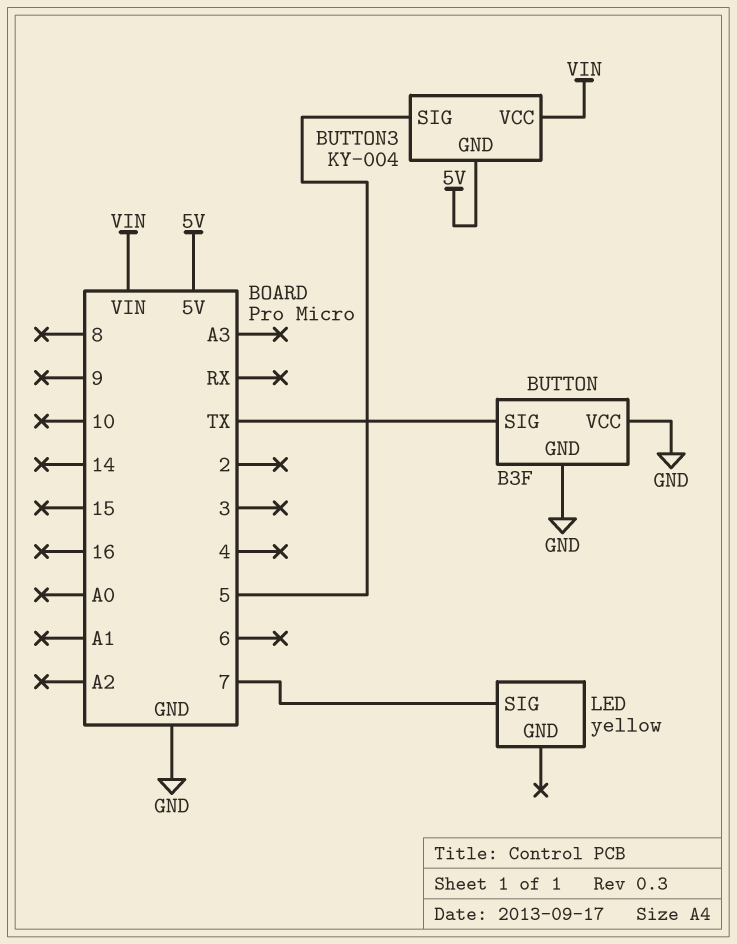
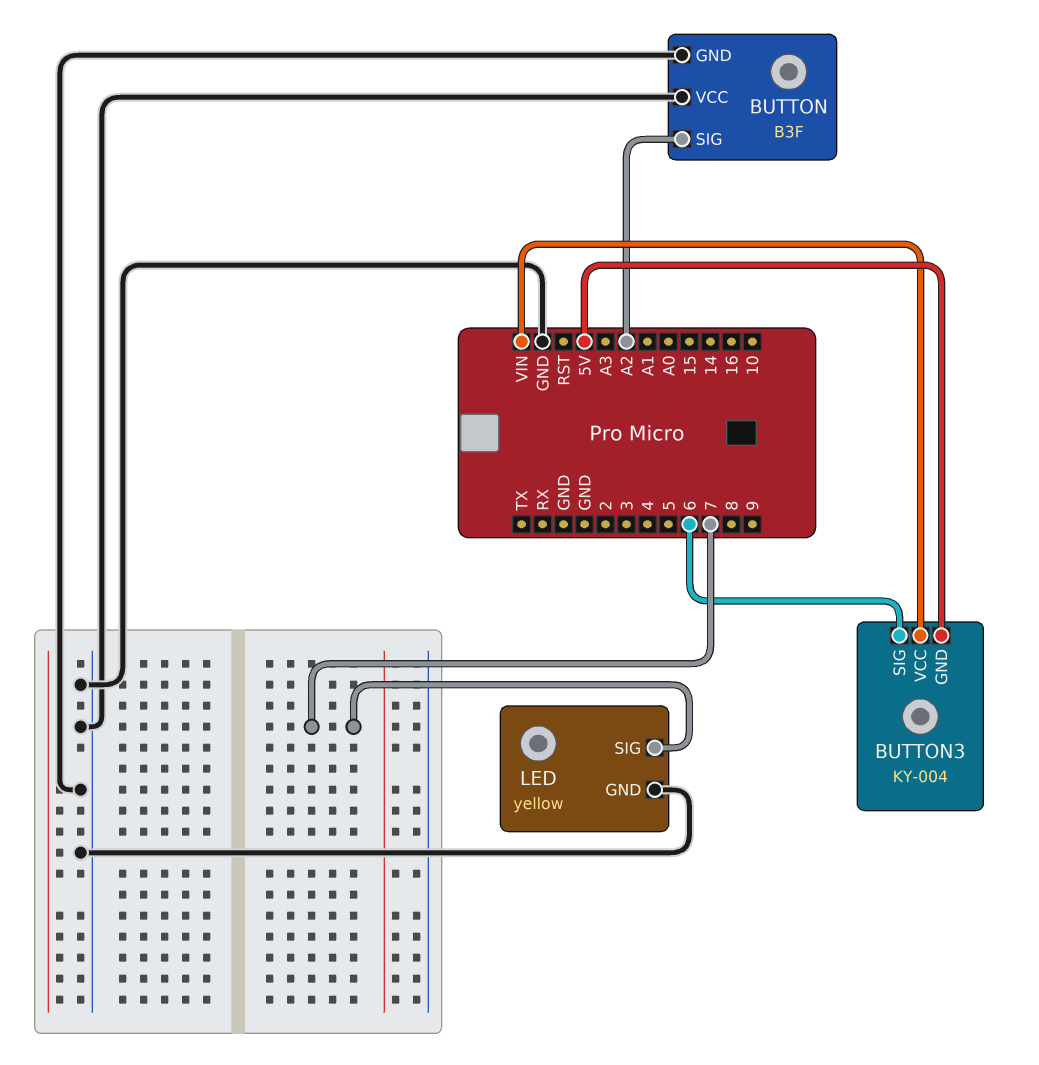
BUTTON pin SIG: TX -> A2
BUTTON3 pin SIG: 5 -> 6
LED pin GND: none -> GND

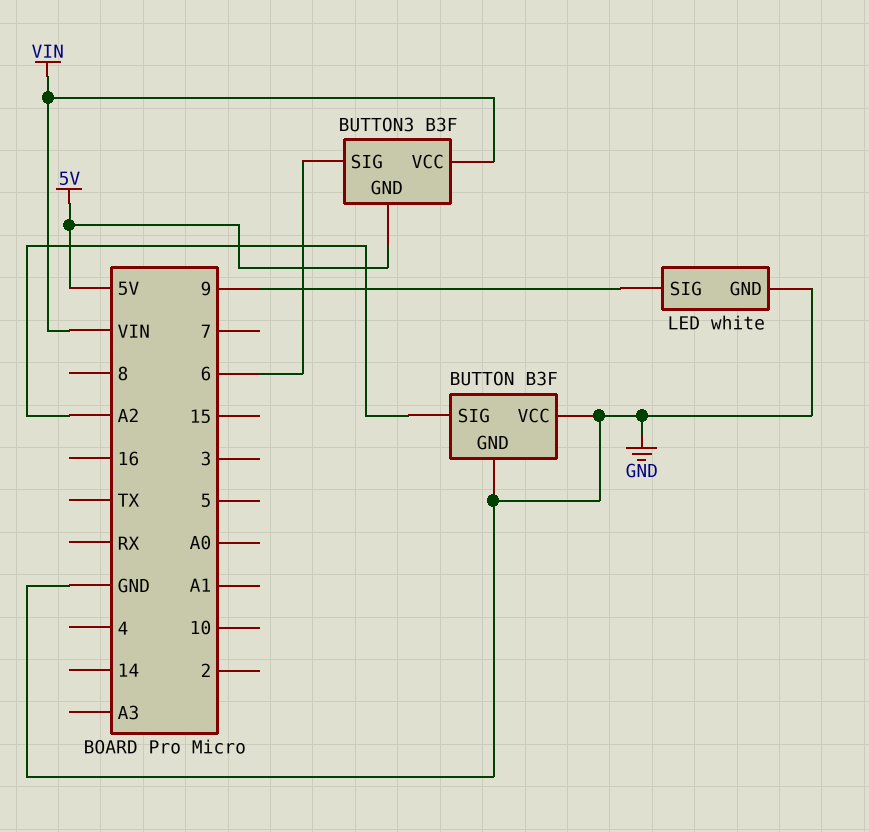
BUTTON3: KY-004 -> B3F
LED: yellow -> white
LED pin SIG: 7 -> 9

